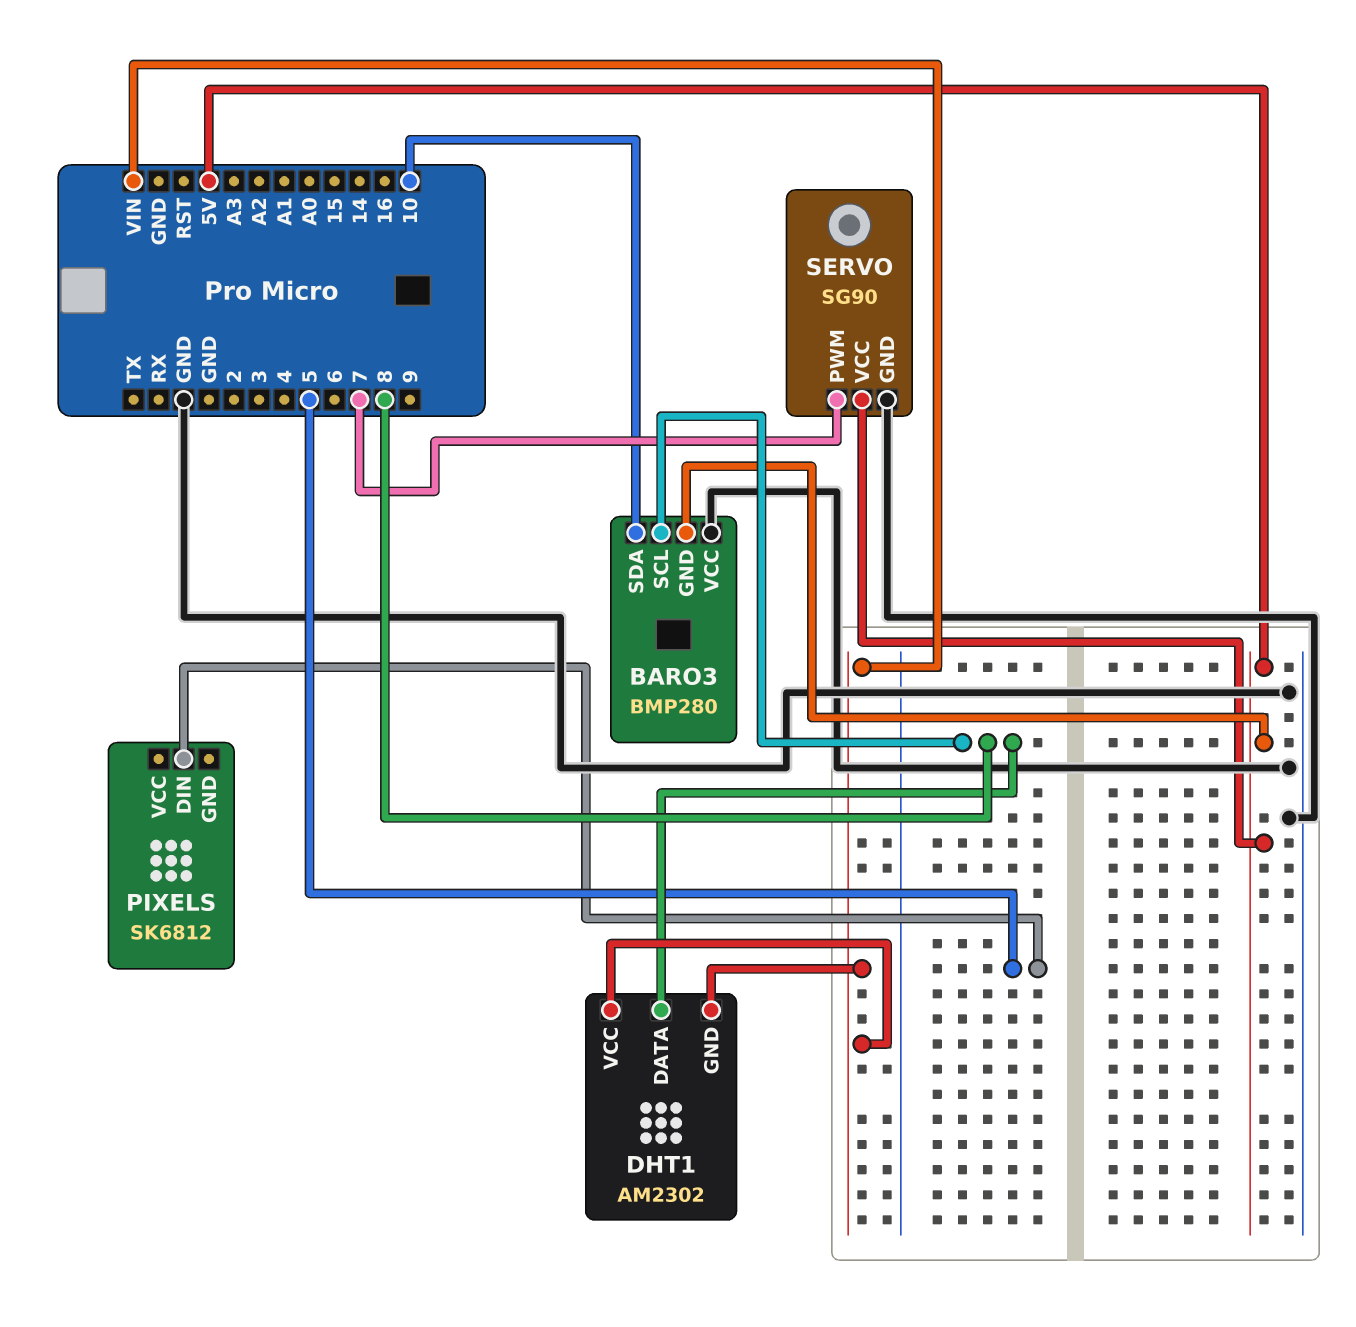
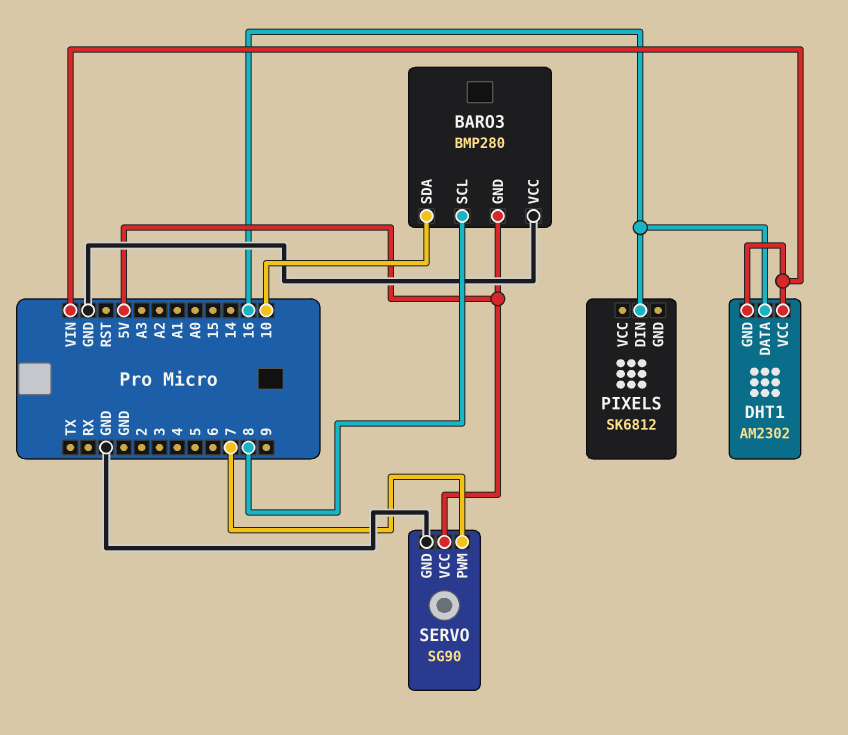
DHT1 pin DATA: 8 -> 16
PIXELS pin DIN: 5 -> 16

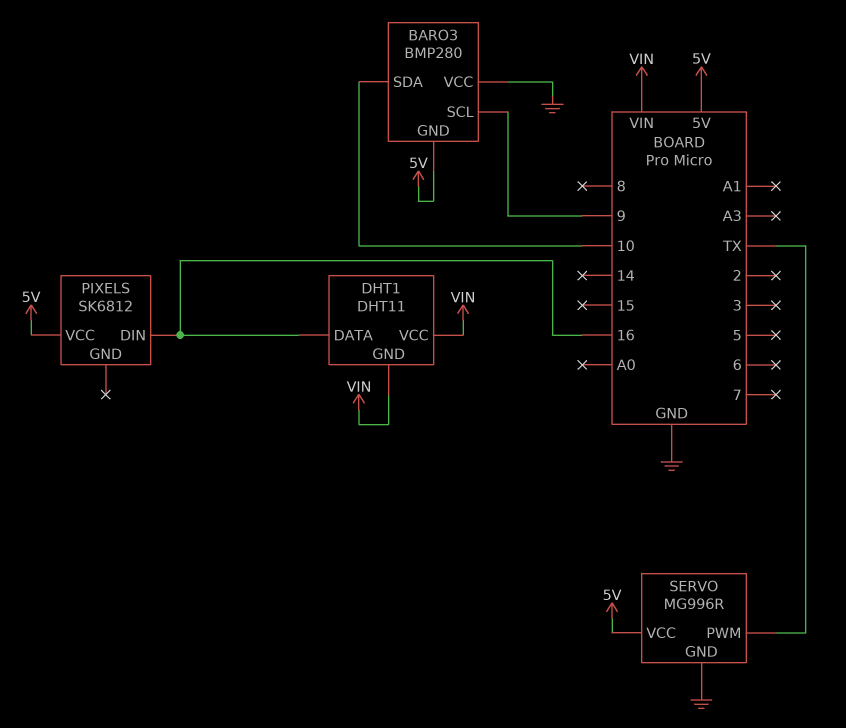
BARO3 pin SCL: 8 -> 9
DHT1: AM2302 -> DHT11
PIXELS pin VCC: none -> 5V
SERVO: SG90 -> MG996R
SERVO pin PWM: 7 -> TX

